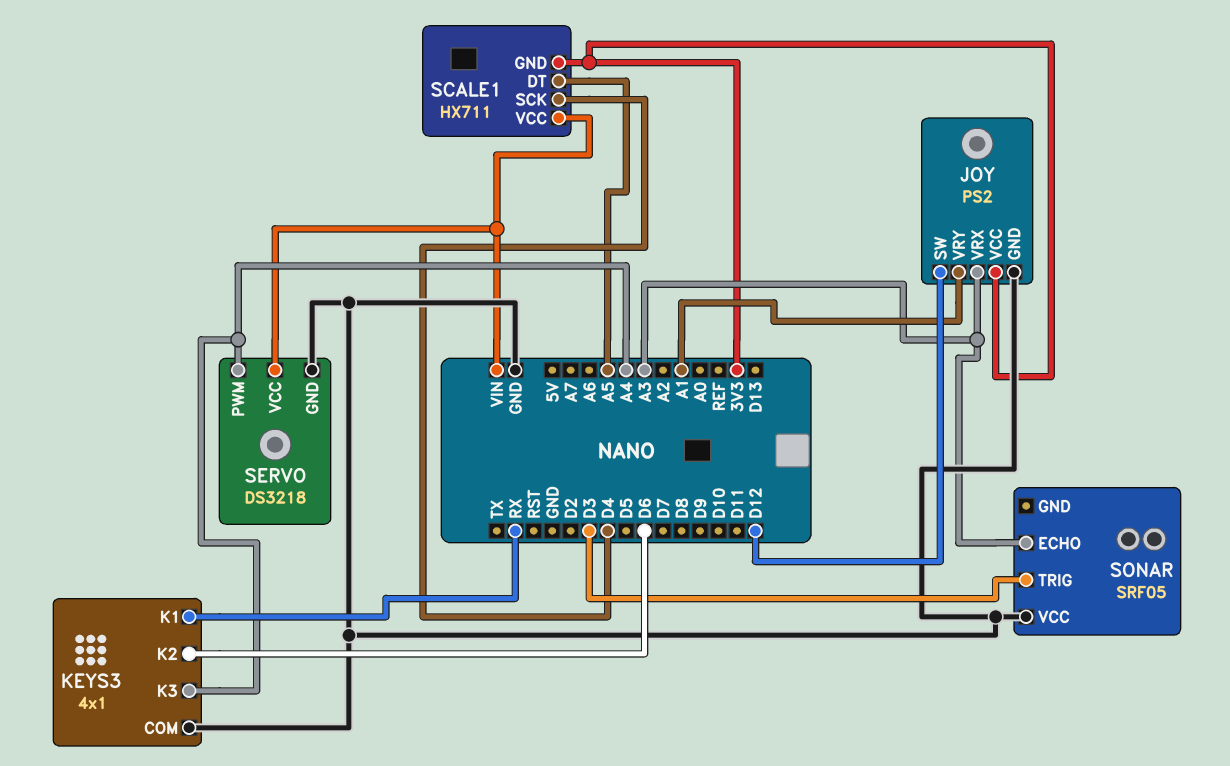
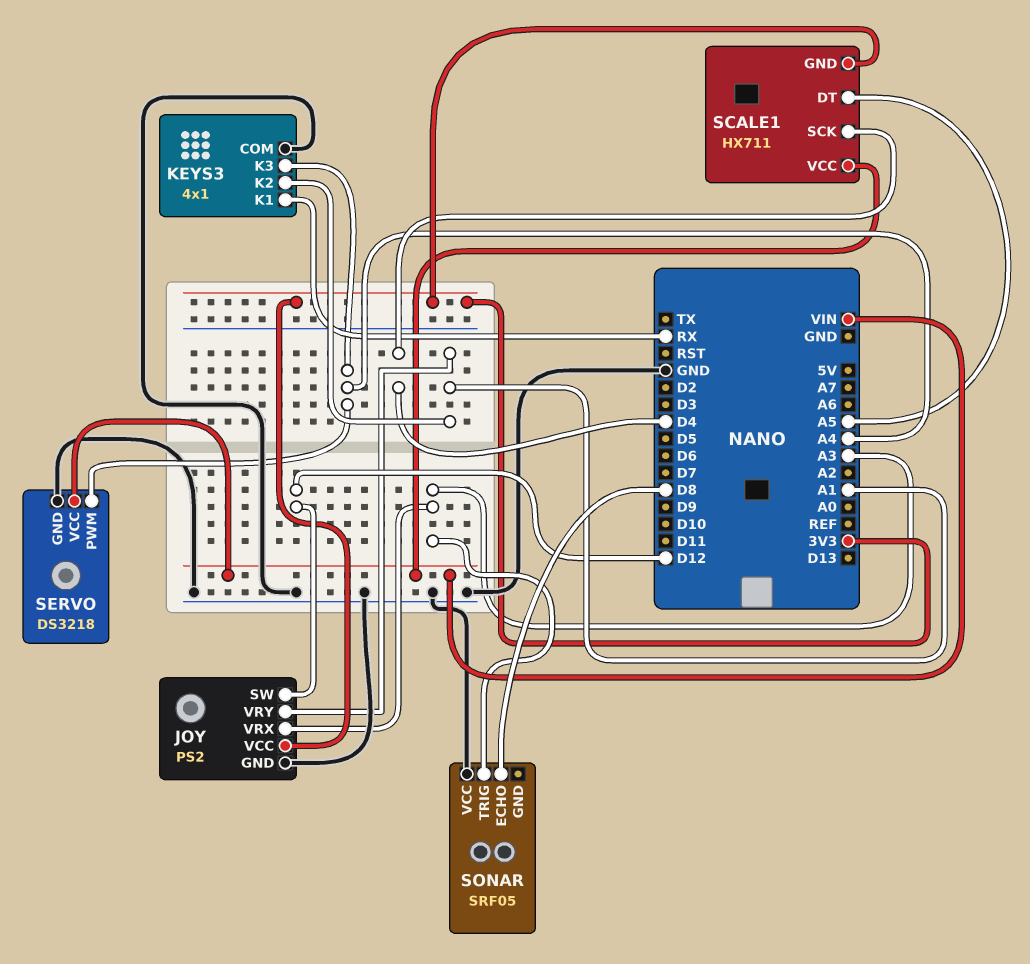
KEYS3 pin K2: D6 -> A1
SONAR pin ECHO: A3 -> D8
SONAR pin TRIG: D3 -> A3

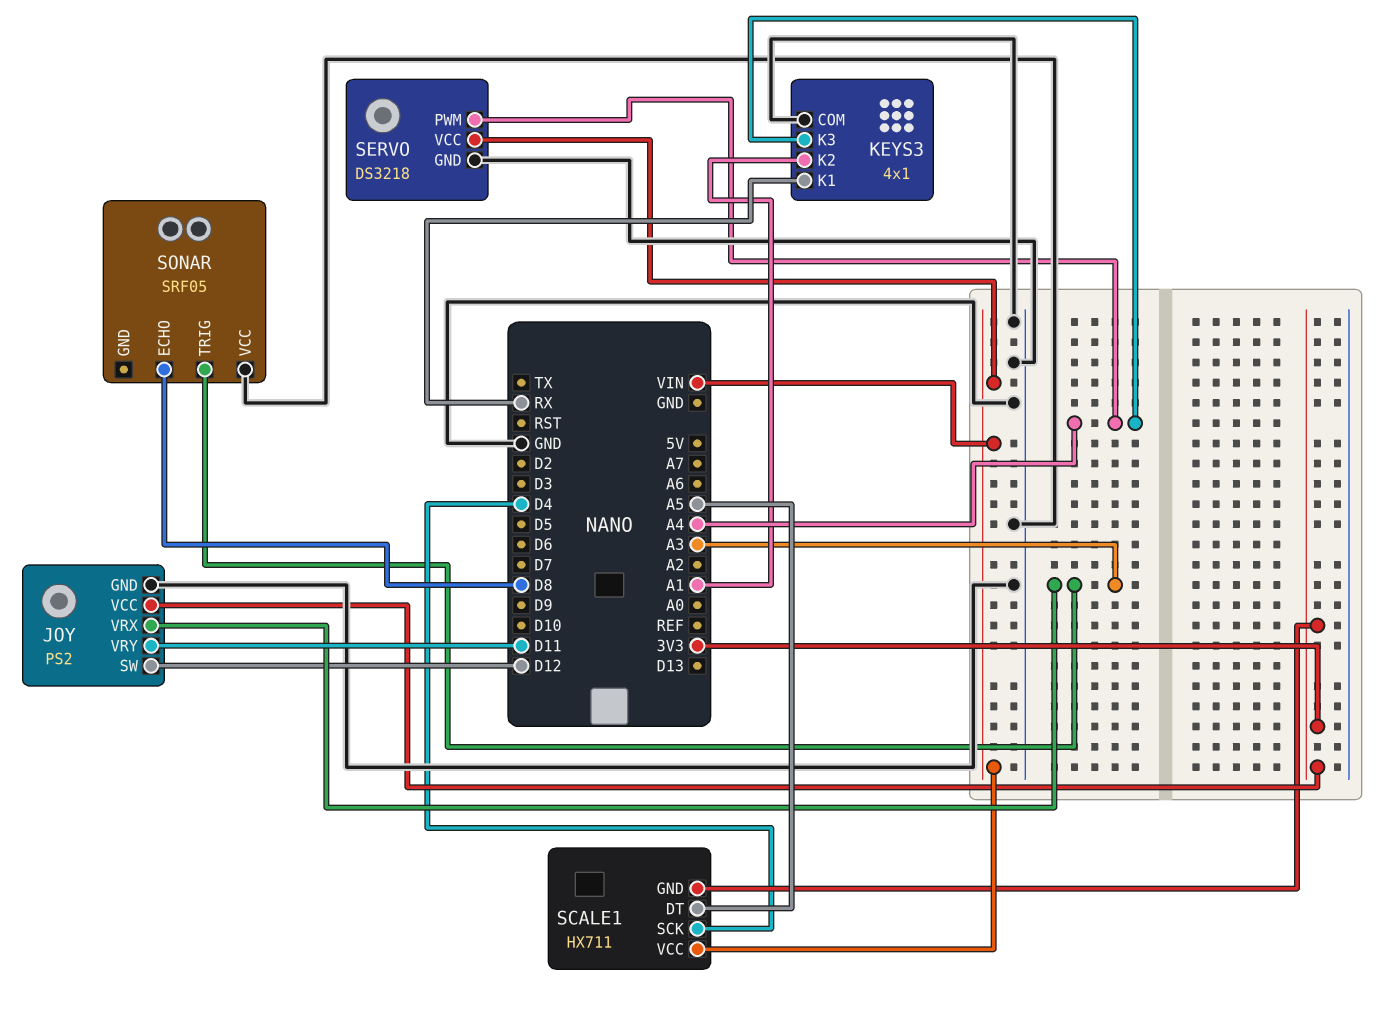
JOY pin VRY: A1 -> D11

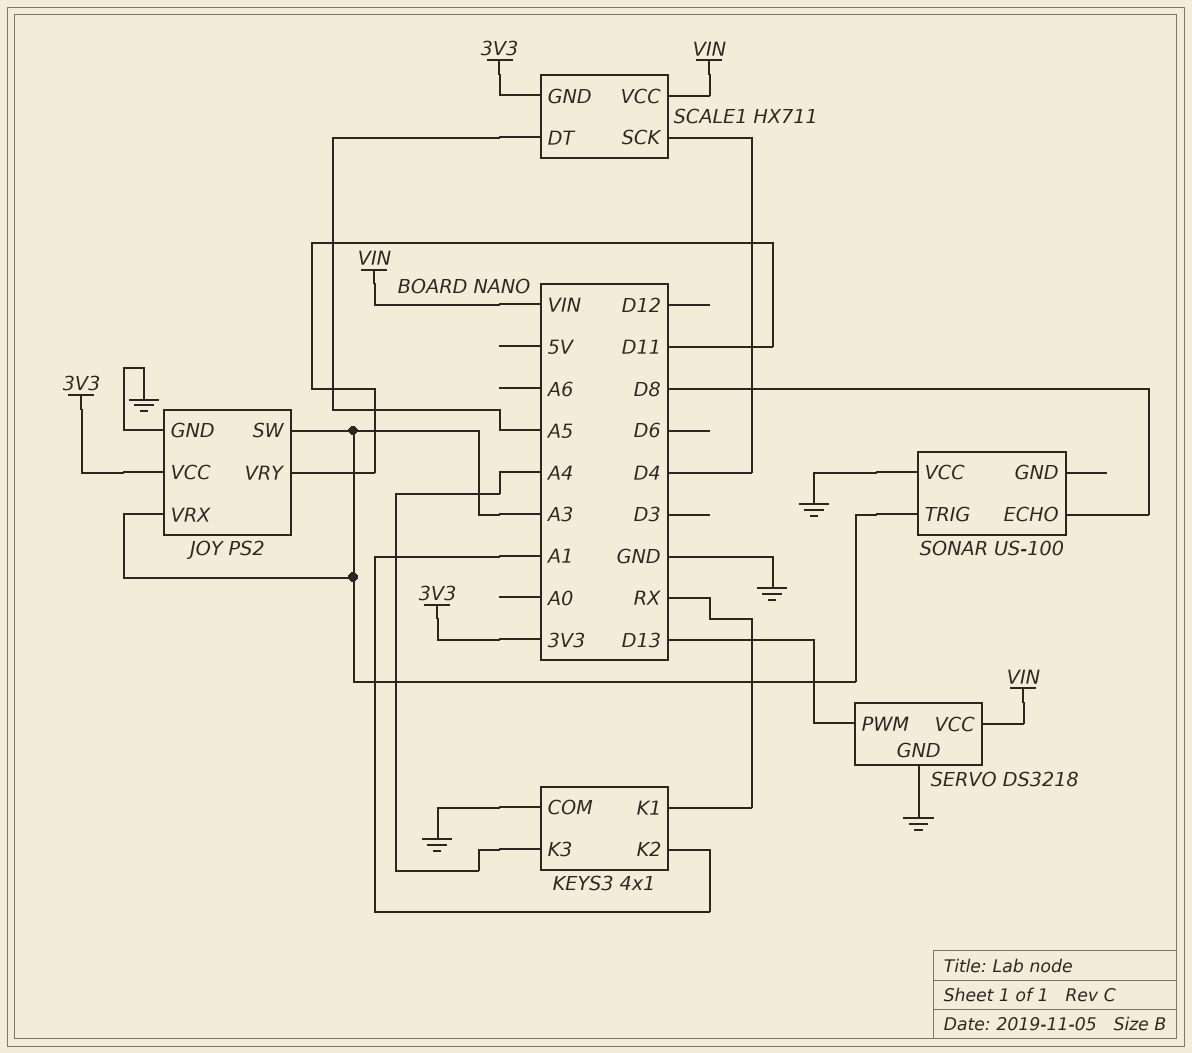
JOY pin SW: D12 -> A3
SERVO pin PWM: A4 -> D13
SONAR: SRF05 -> US-100

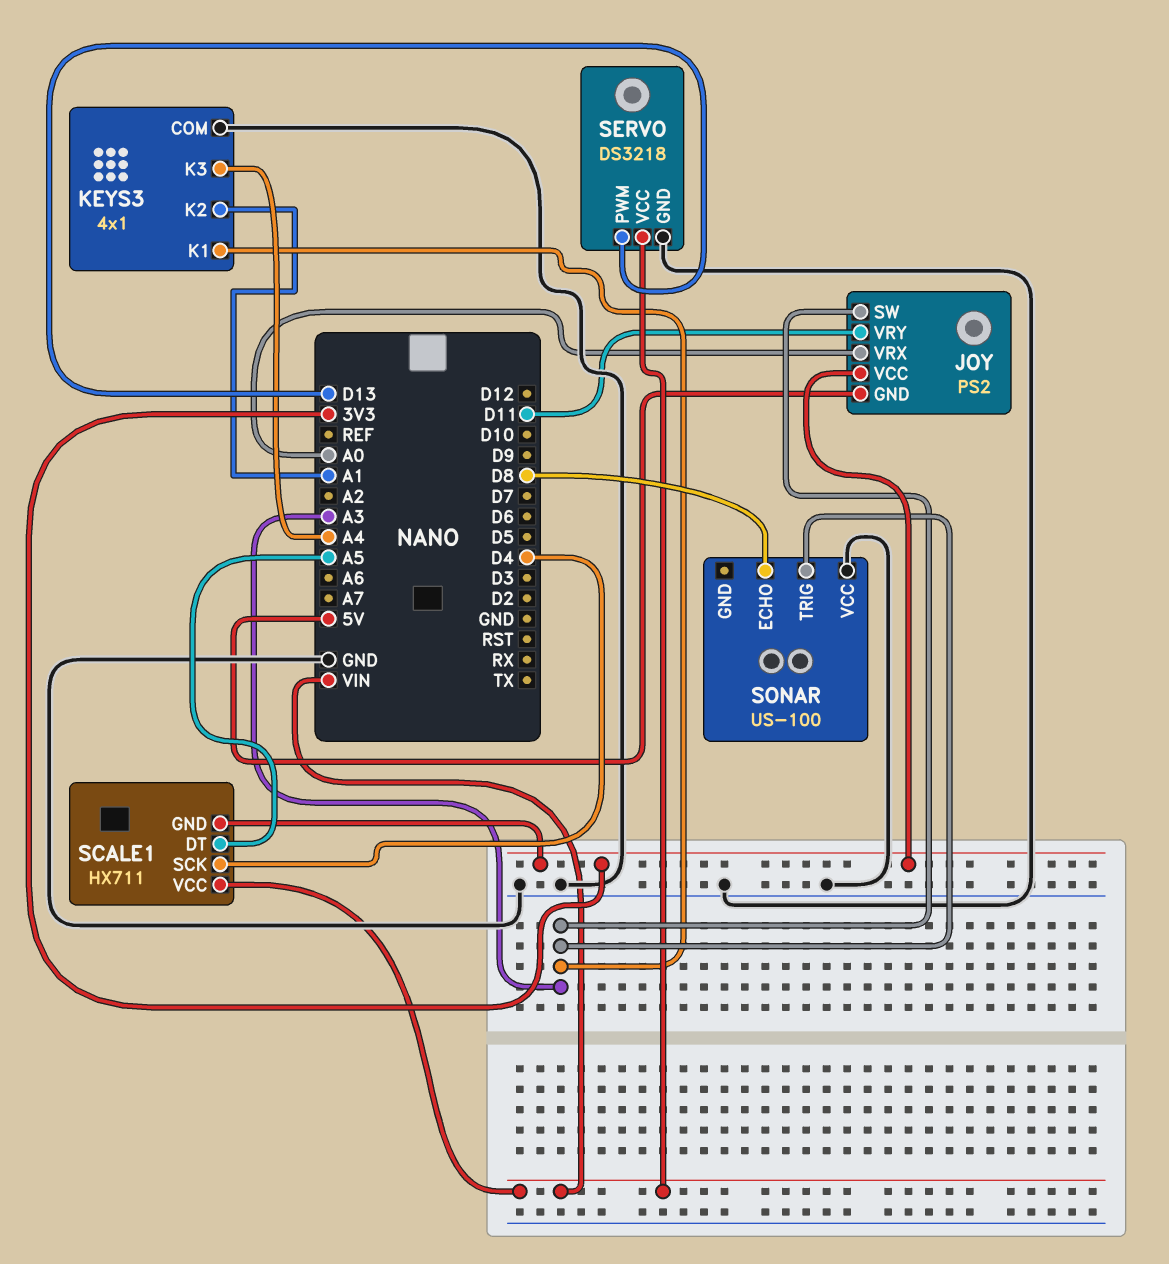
JOY pin GND: GND -> 5V
JOY pin VRX: A3 -> A0
KEYS3 pin K1: RX -> A3

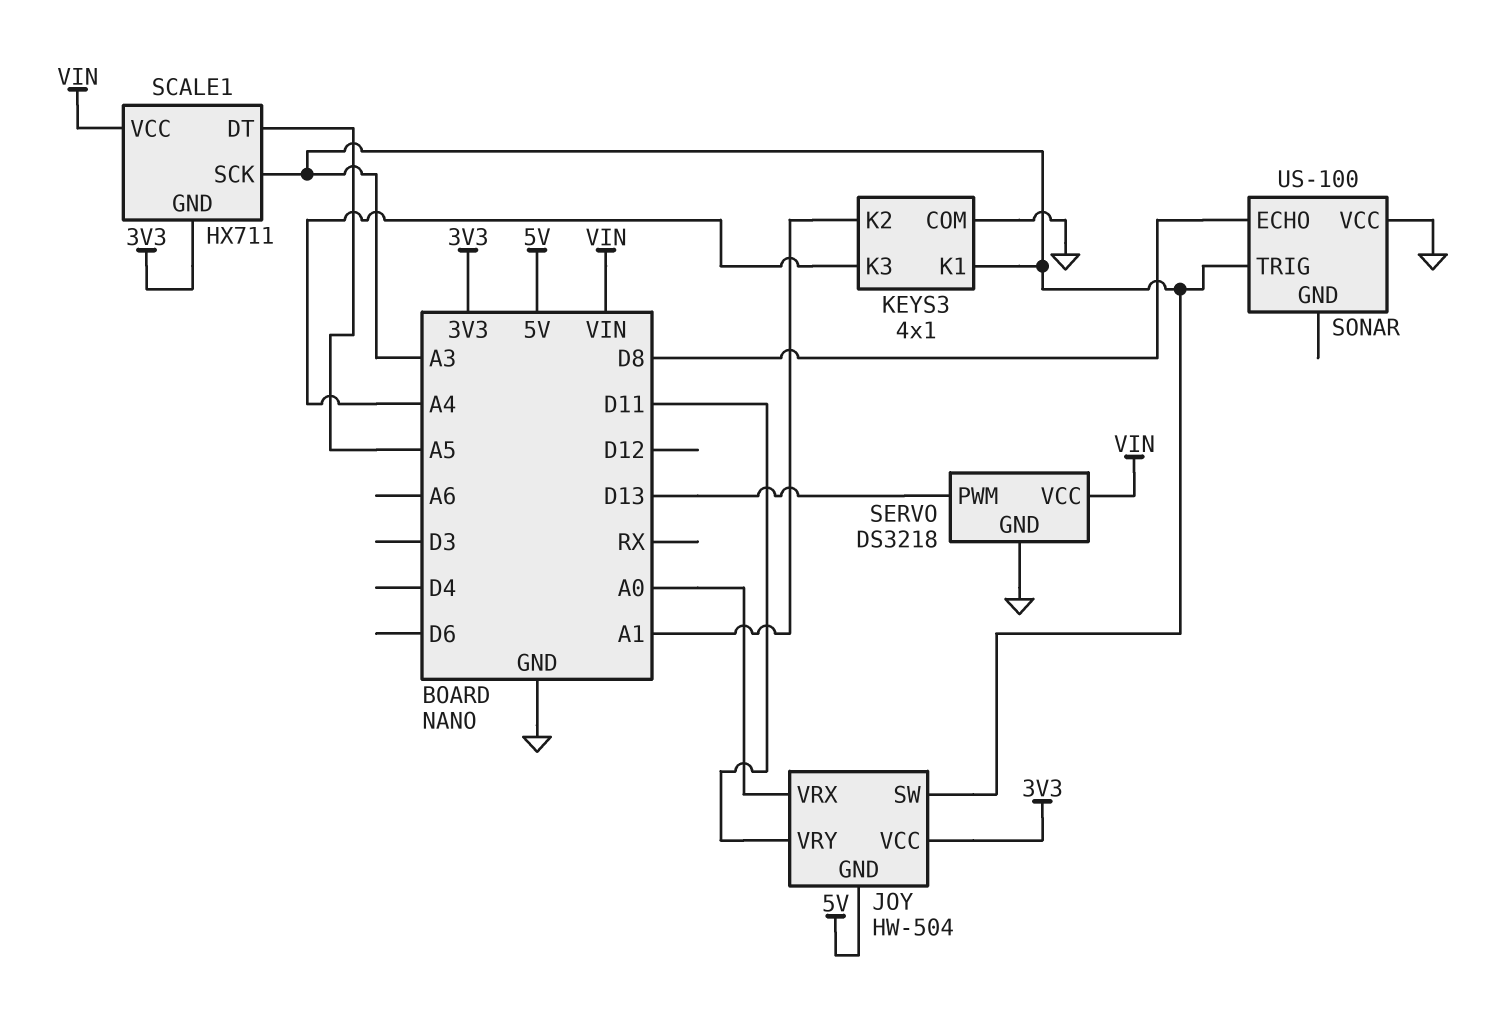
JOY: PS2 -> HW-504
SCALE1 pin SCK: D4 -> A3

